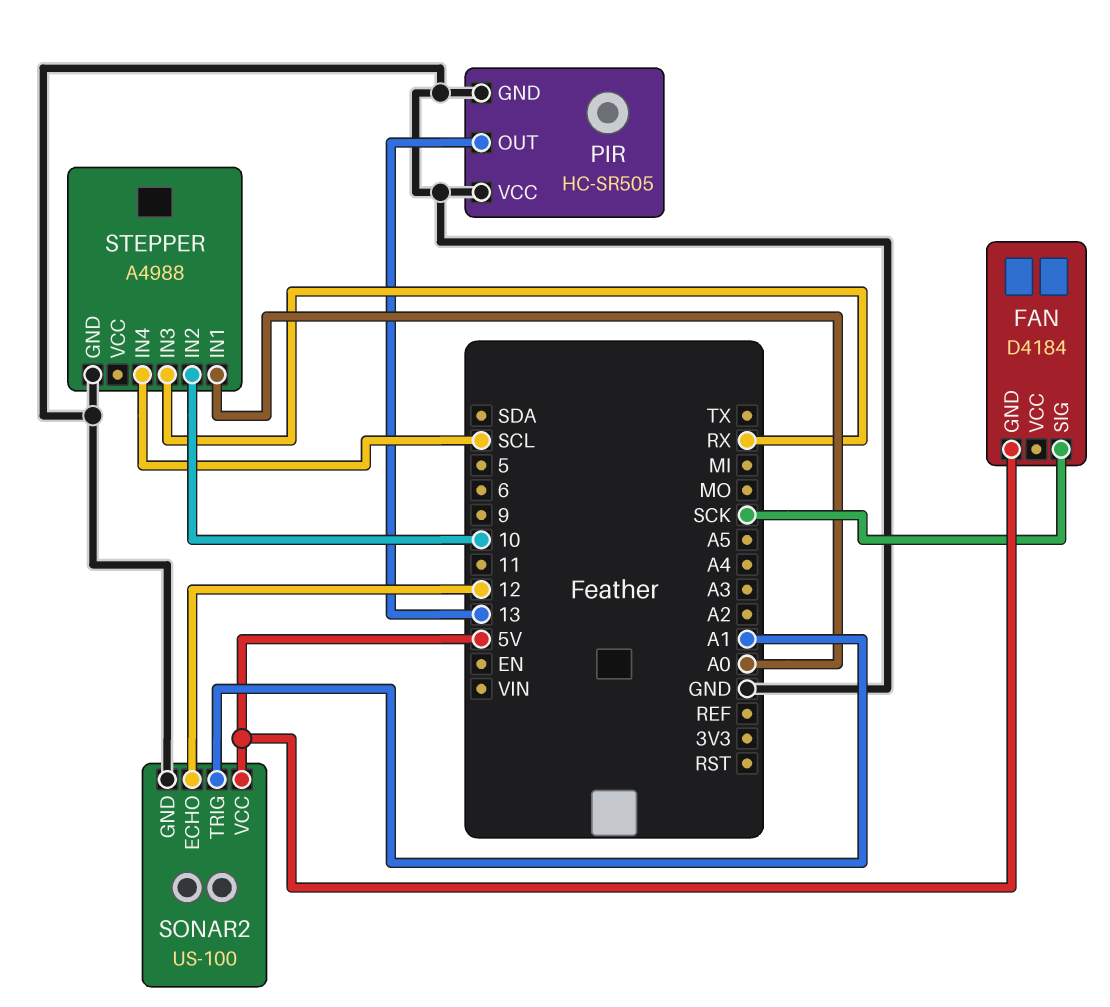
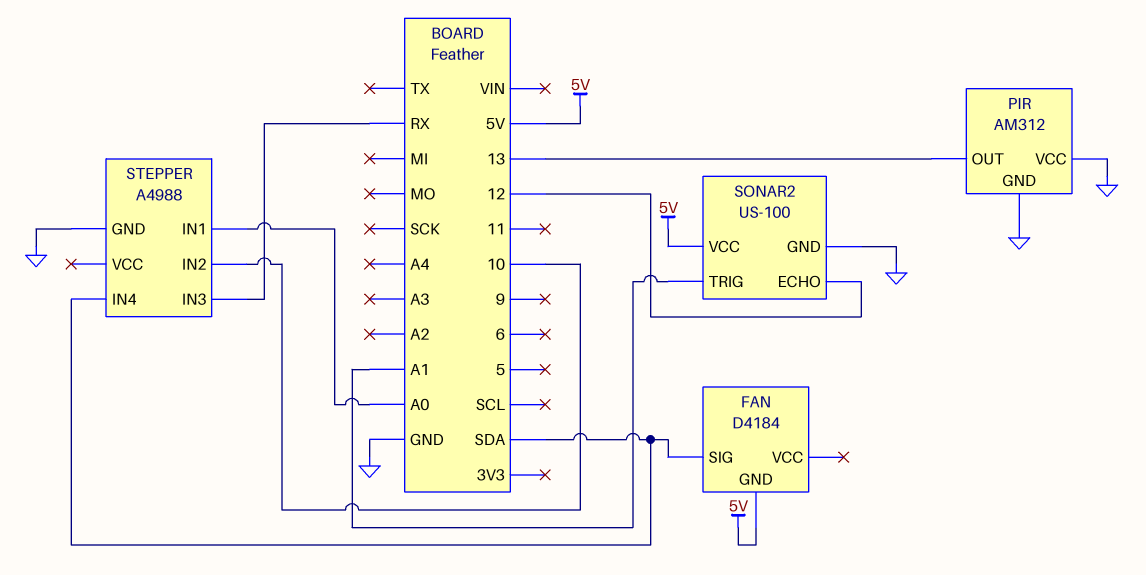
FAN pin SIG: SCK -> SDA
PIR: HC-SR505 -> AM312
STEPPER pin IN4: SCL -> SDA

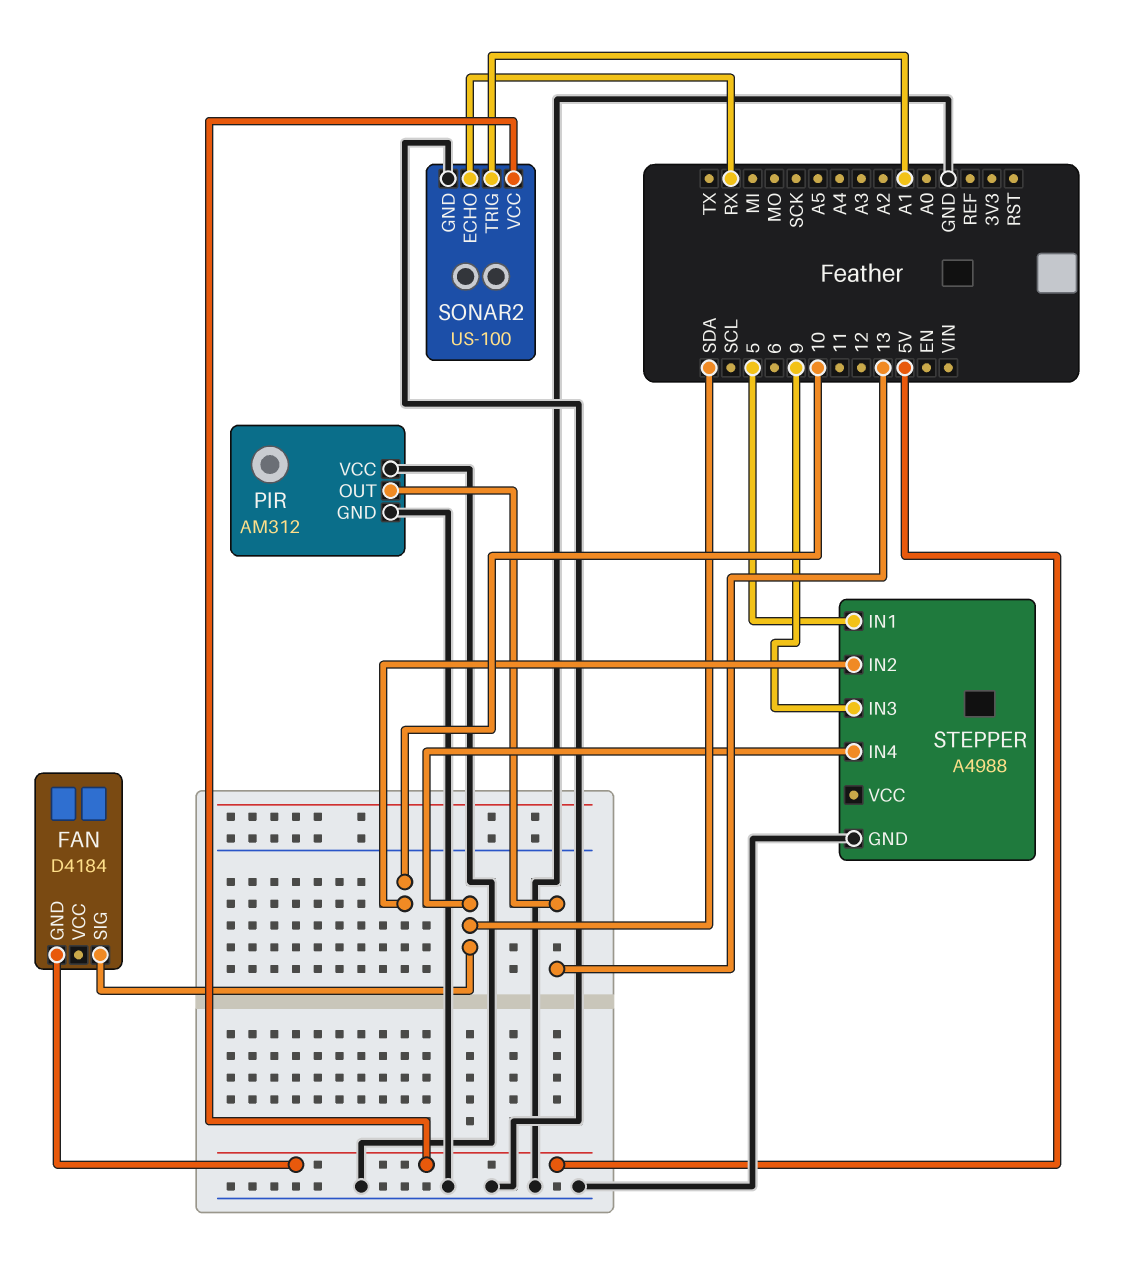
SONAR2 pin ECHO: 12 -> RX
STEPPER pin IN1: A0 -> 5
STEPPER pin IN3: RX -> 9

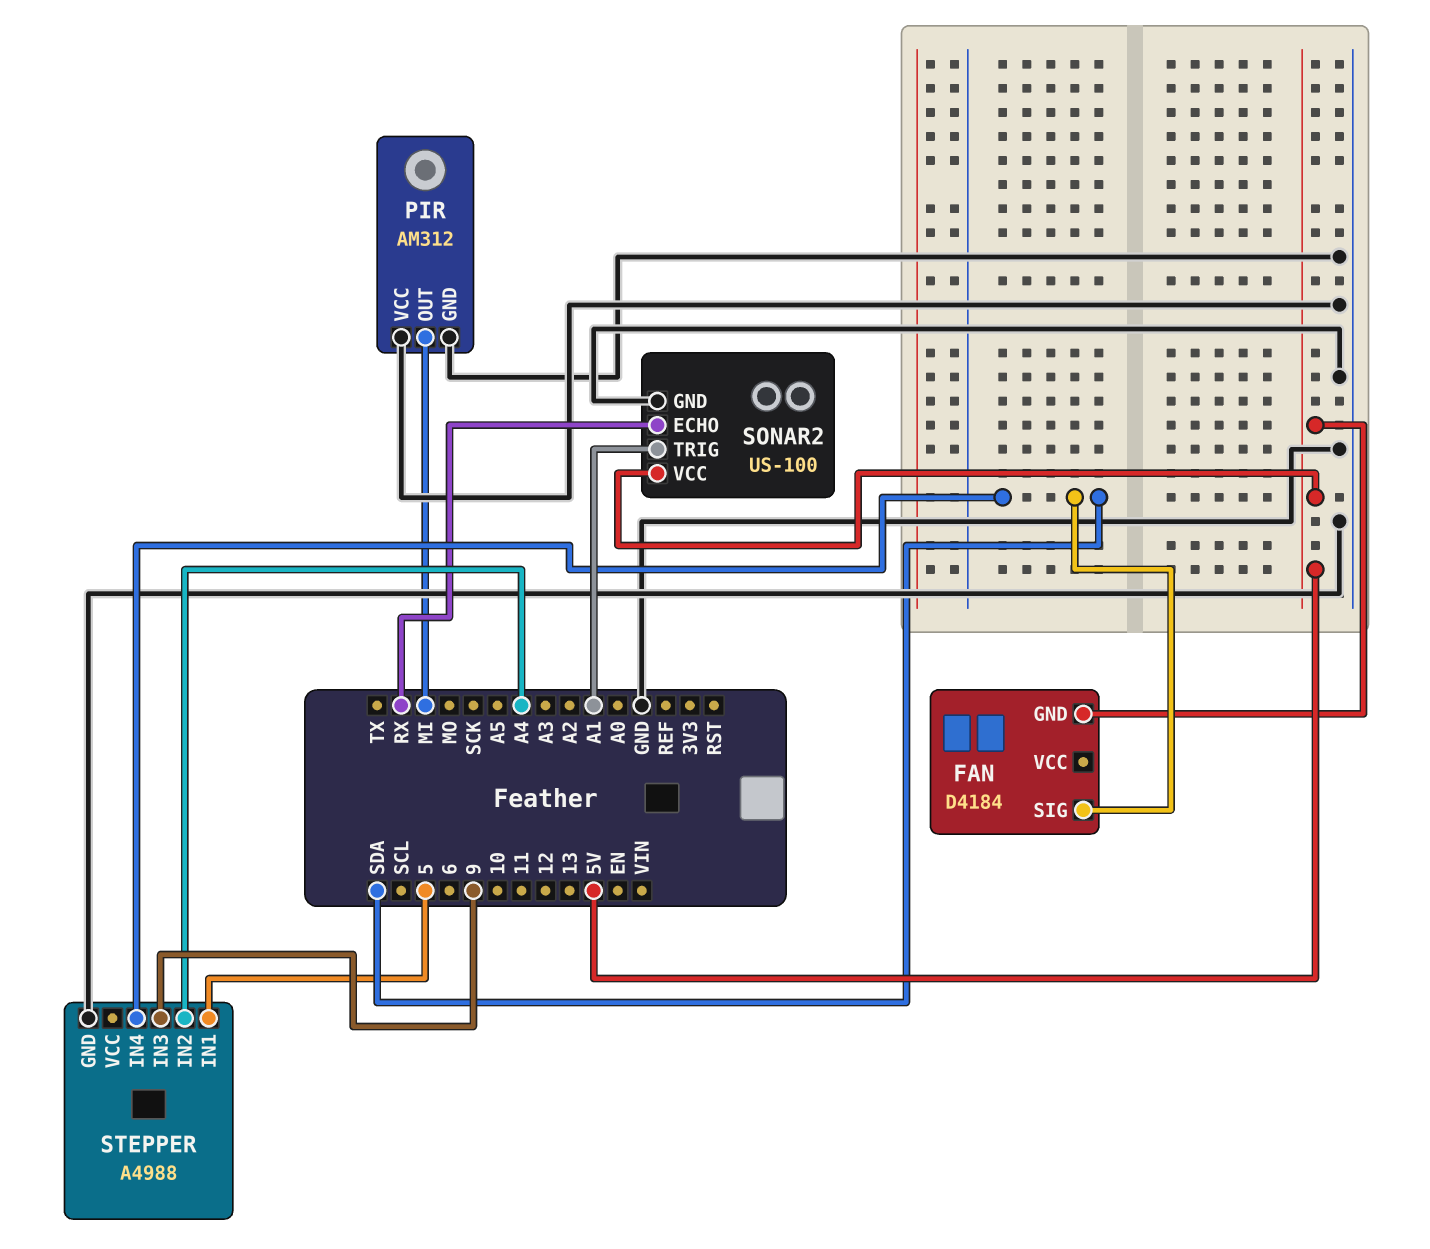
PIR pin OUT: 13 -> MI
STEPPER pin IN2: 10 -> A4

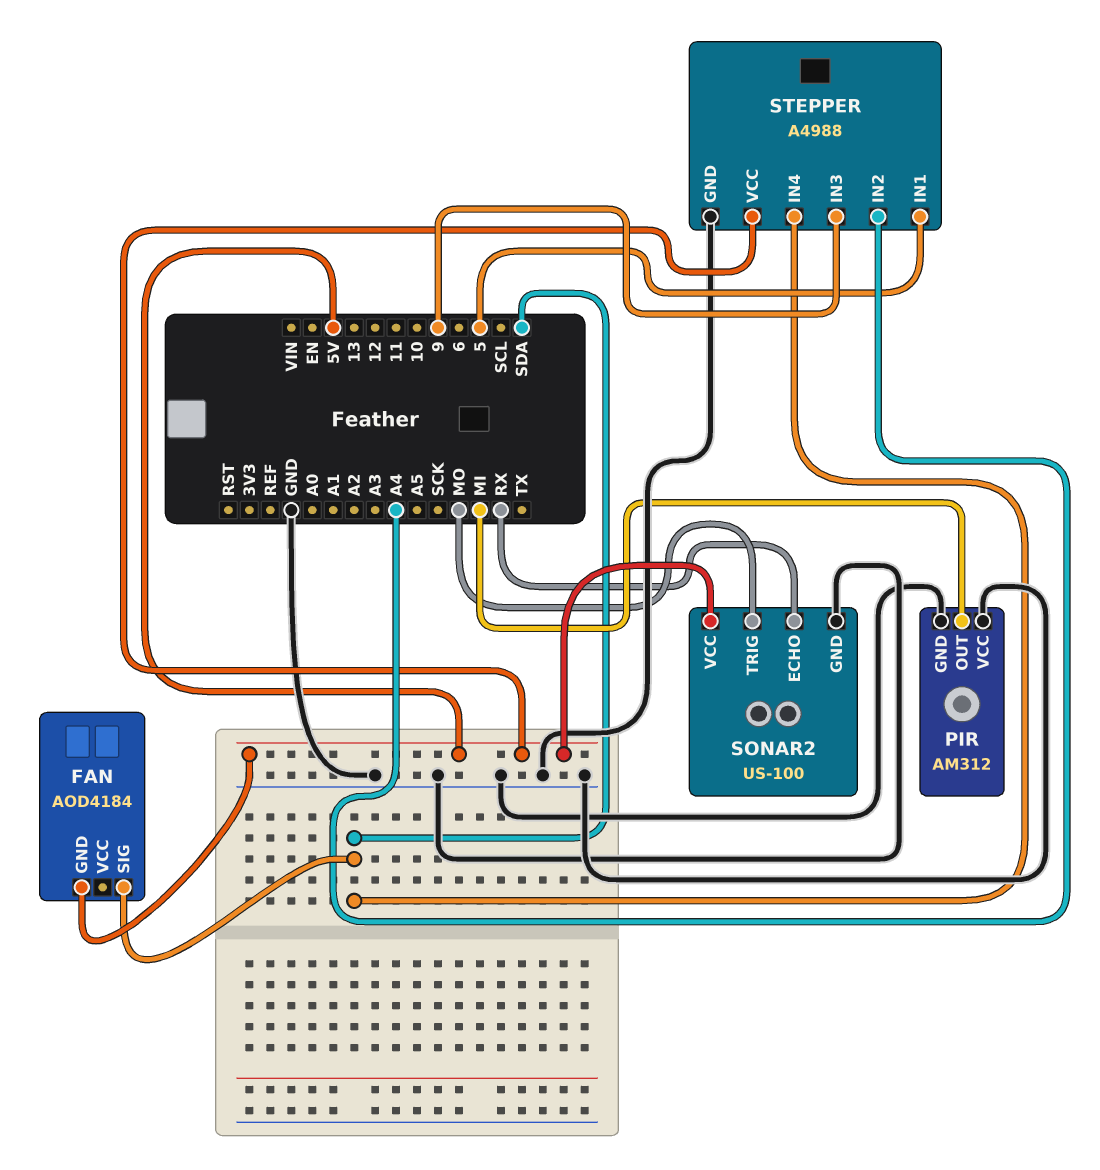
FAN: D4184 -> AOD4184
SONAR2 pin TRIG: A1 -> MO
STEPPER pin VCC: none -> 5V

